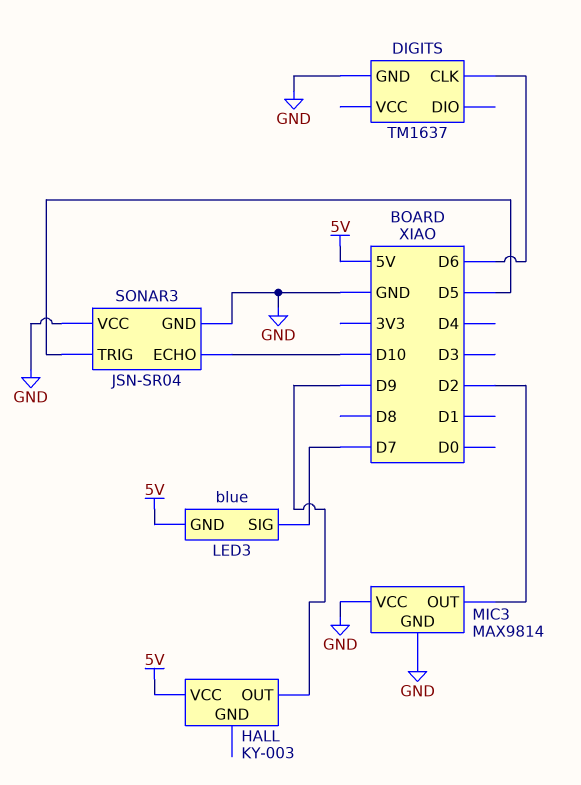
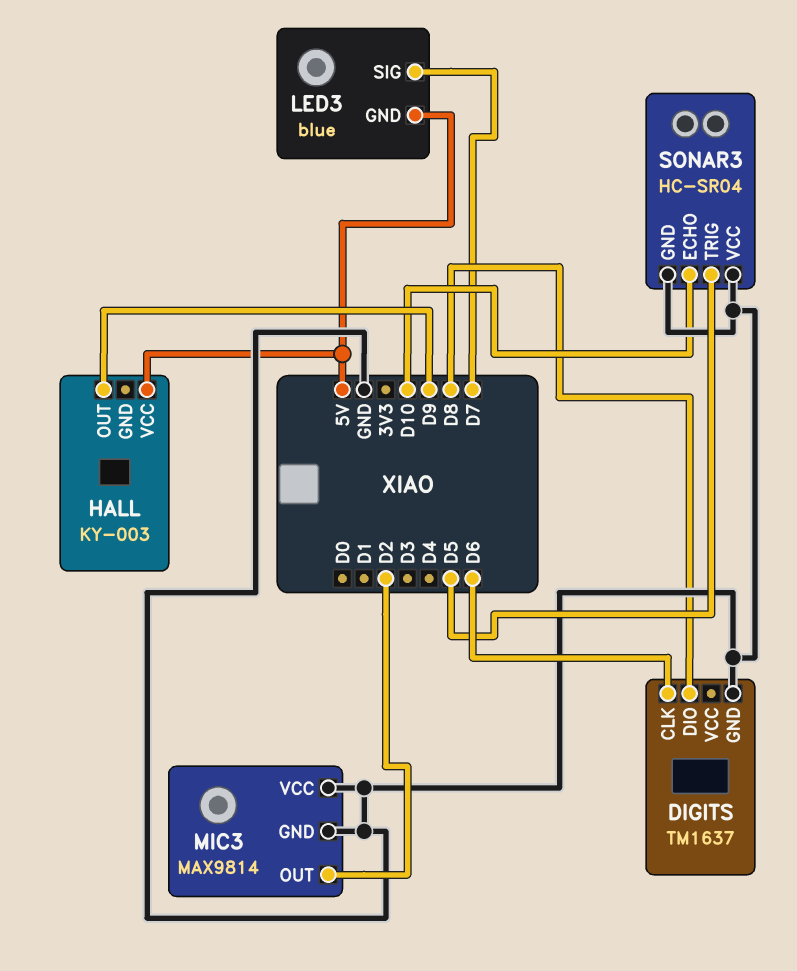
DIGITS pin DIO: none -> D8
SONAR3: JSN-SR04 -> HC-SR04

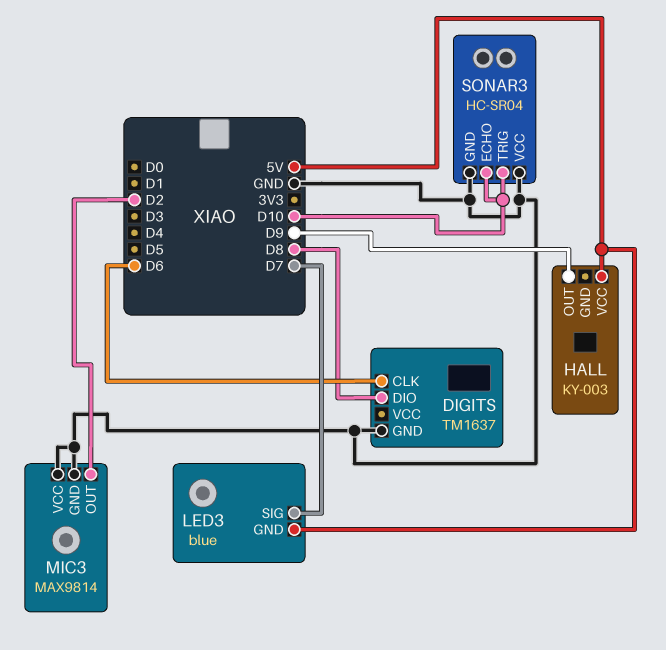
SONAR3 pin TRIG: D5 -> D10

